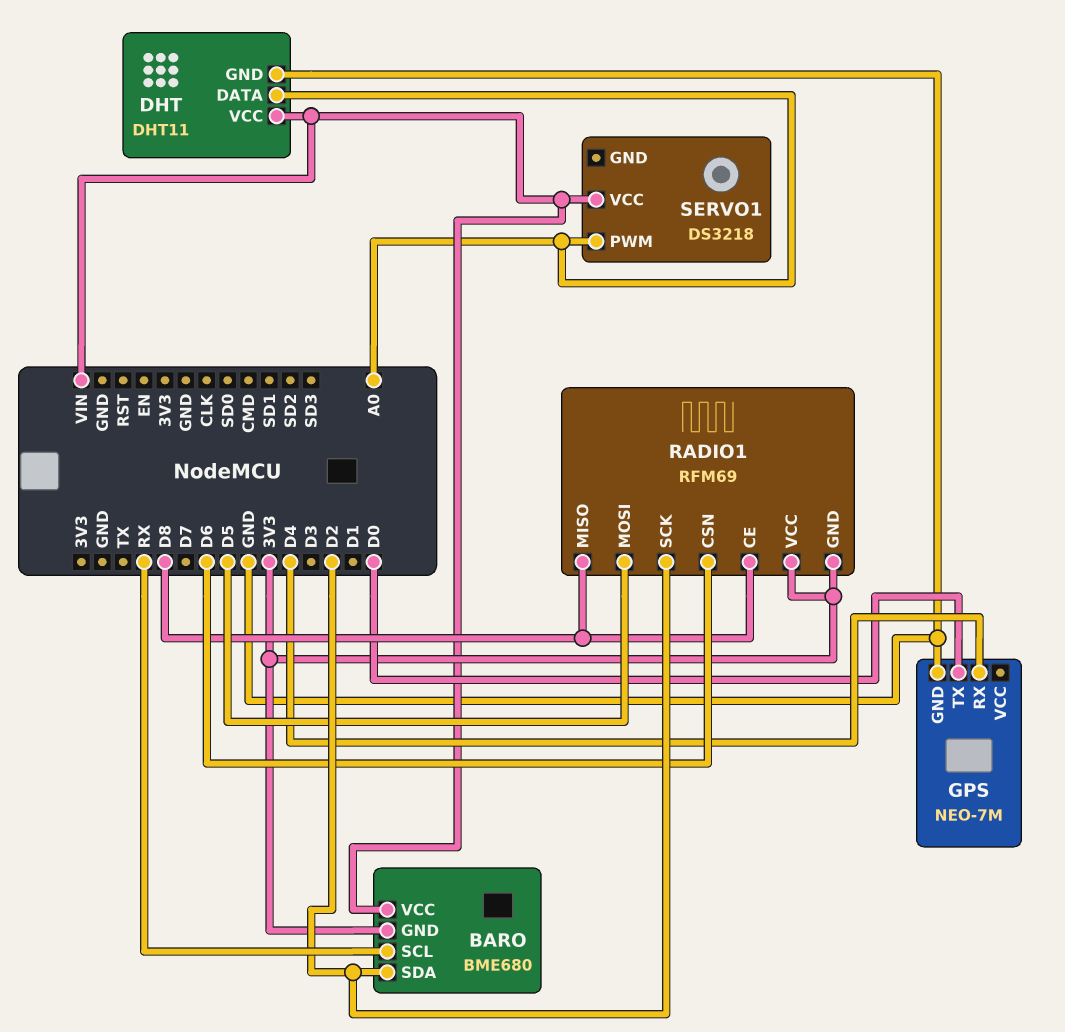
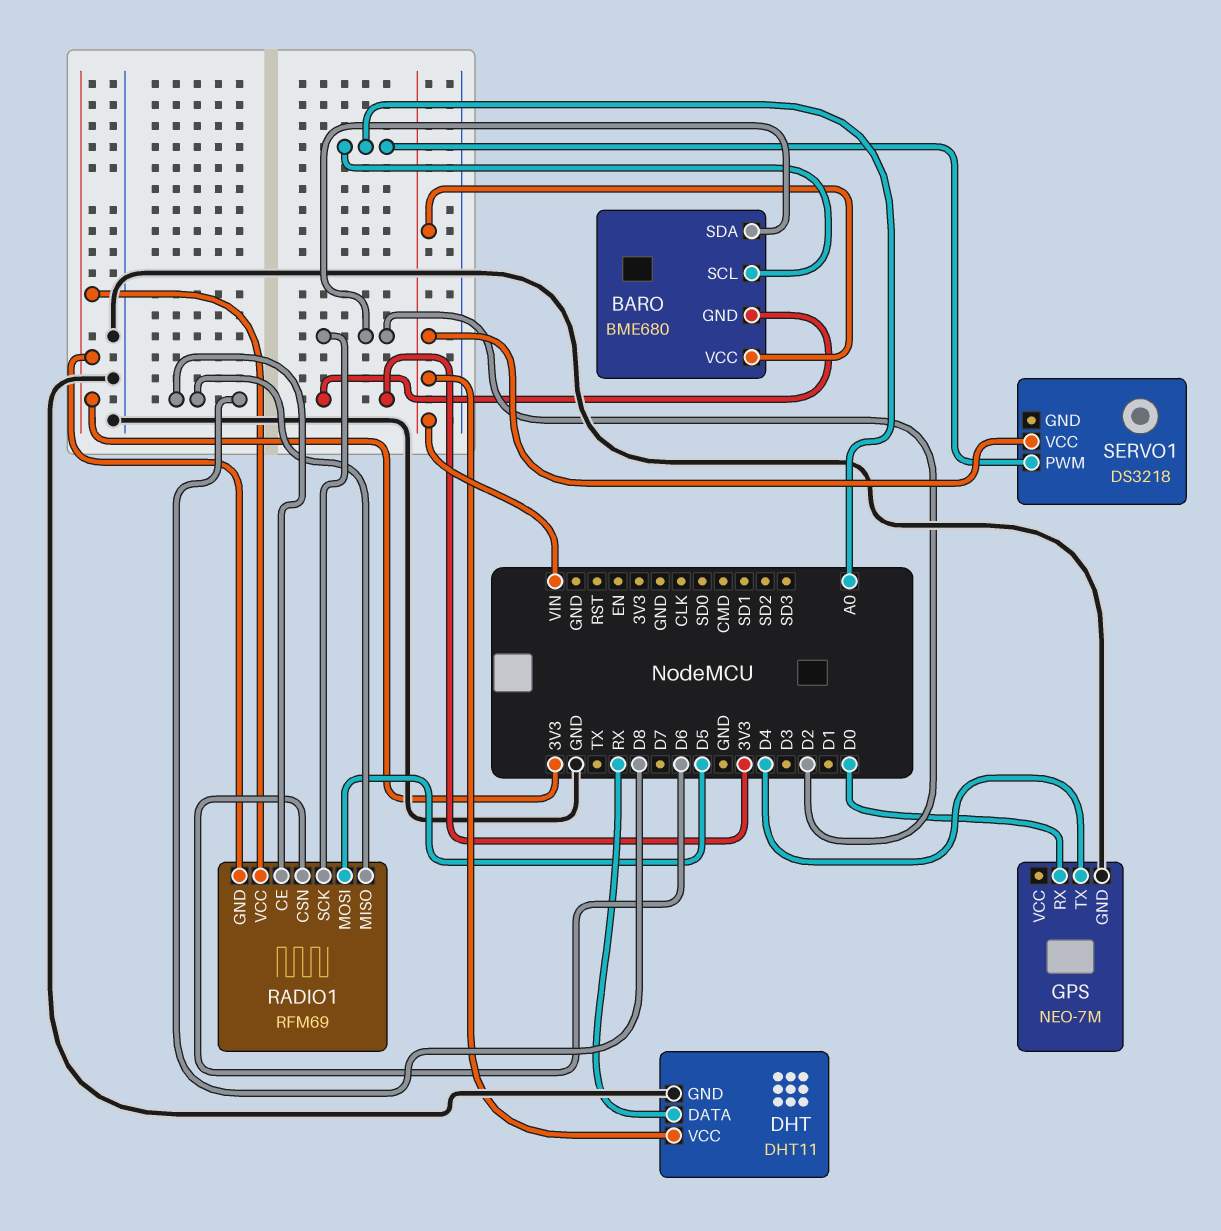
BARO pin SCL: RX -> A0
DHT pin DATA: A0 -> RX
GPS pin RX: D4 -> D0
GPS pin TX: D0 -> D4

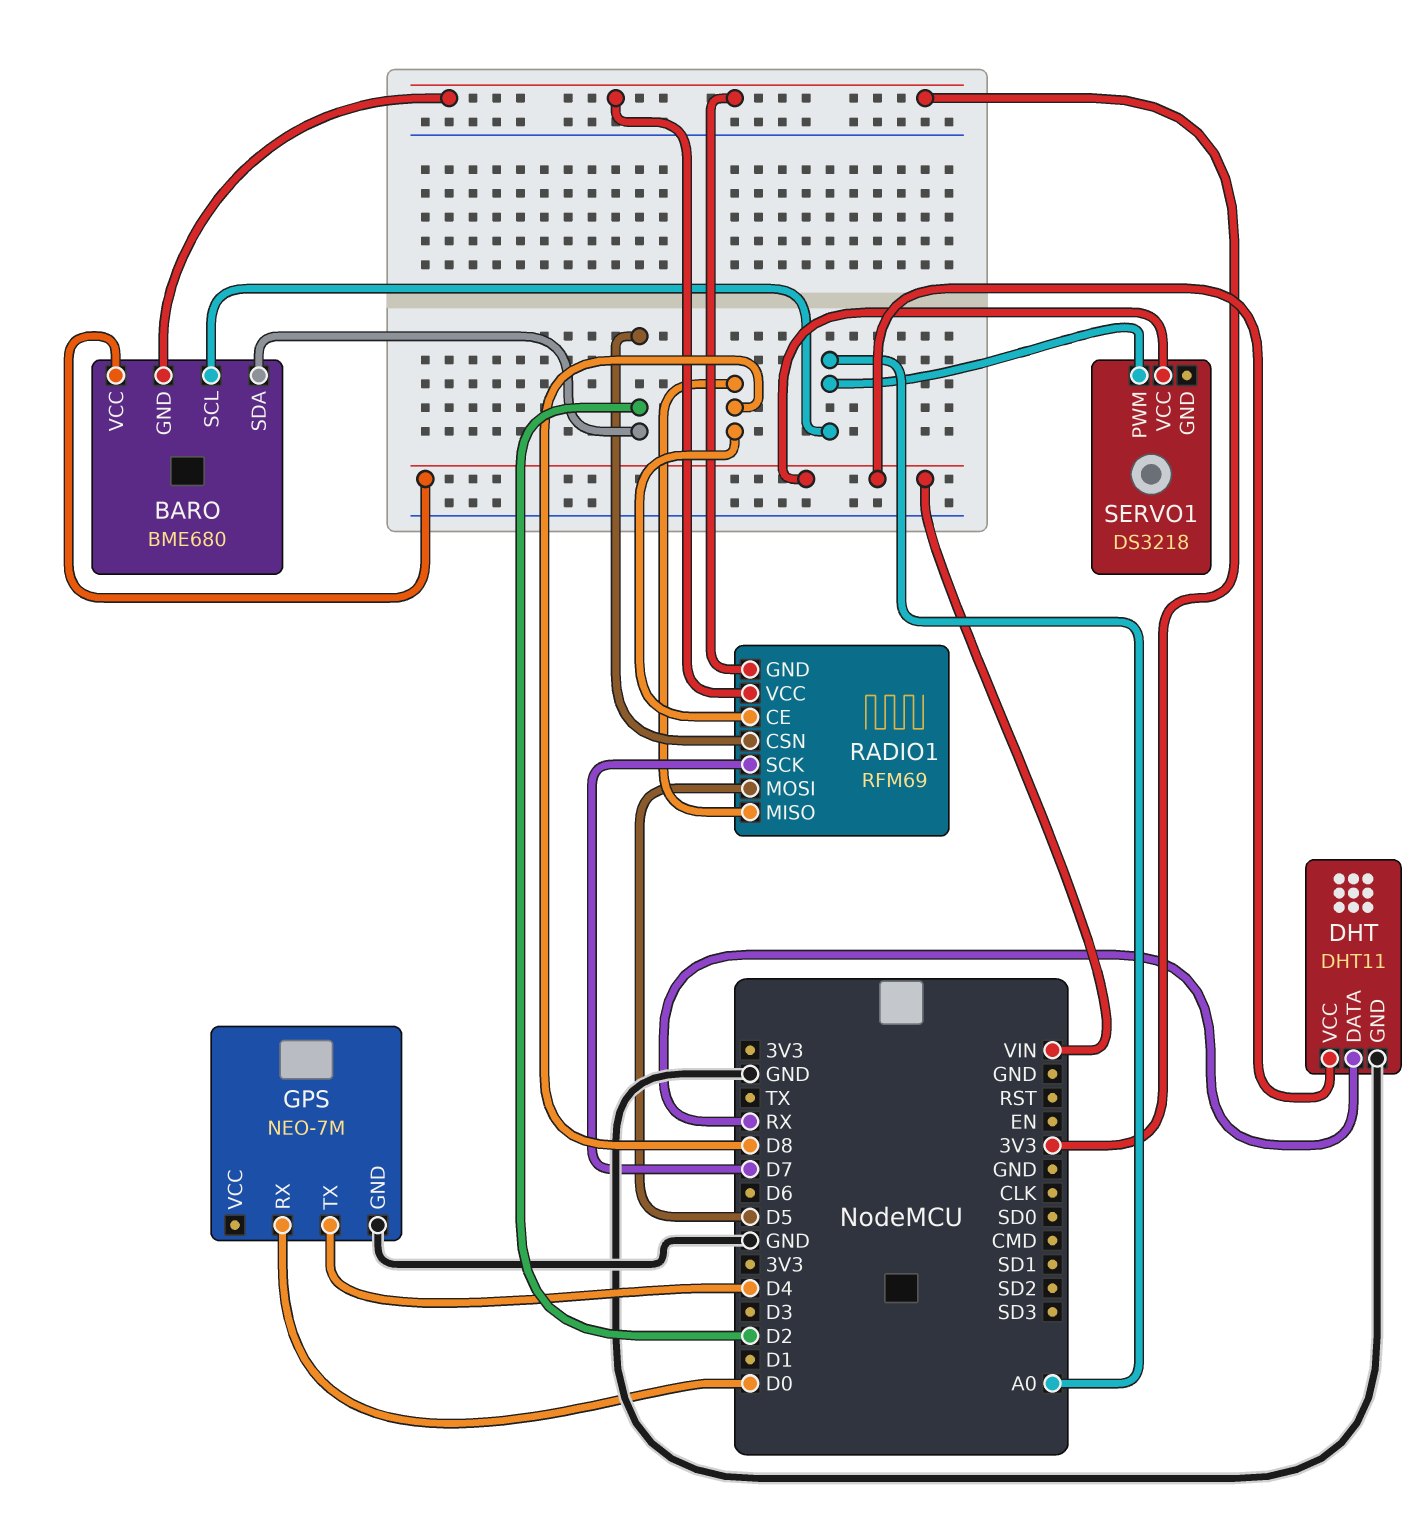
RADIO1 pin CSN: D6 -> D2
RADIO1 pin SCK: D2 -> D7

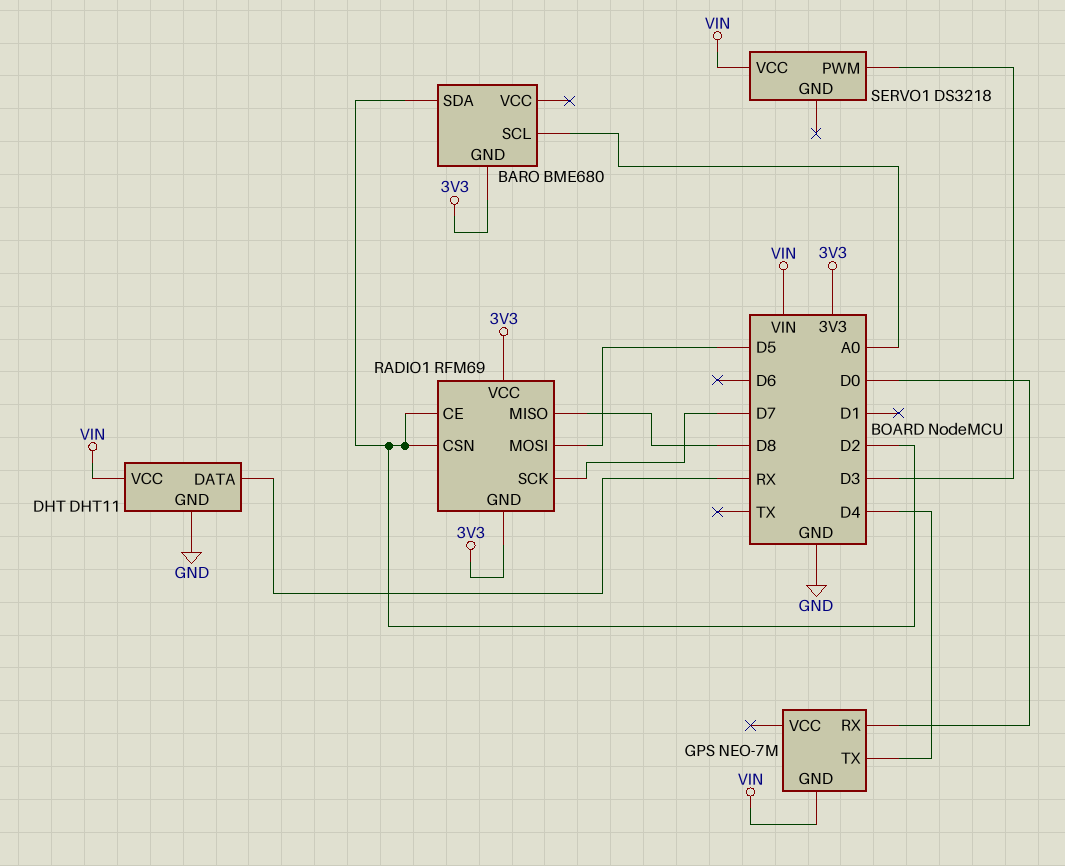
BARO pin VCC: VIN -> none
GPS pin GND: GND -> VIN
RADIO1 pin CE: D8 -> D2
SERVO1 pin PWM: A0 -> D3

